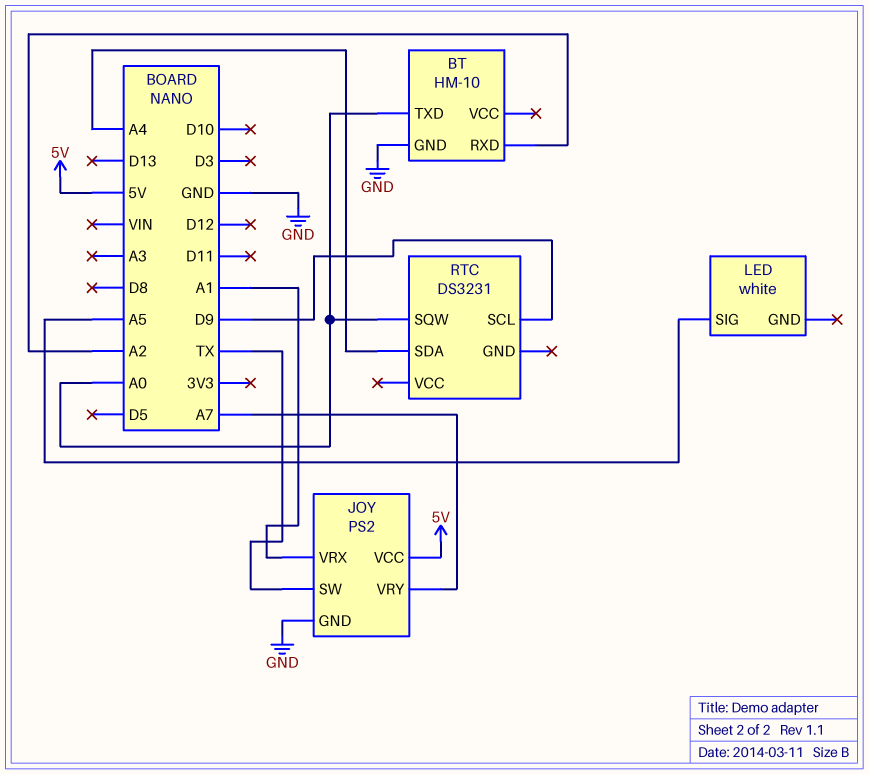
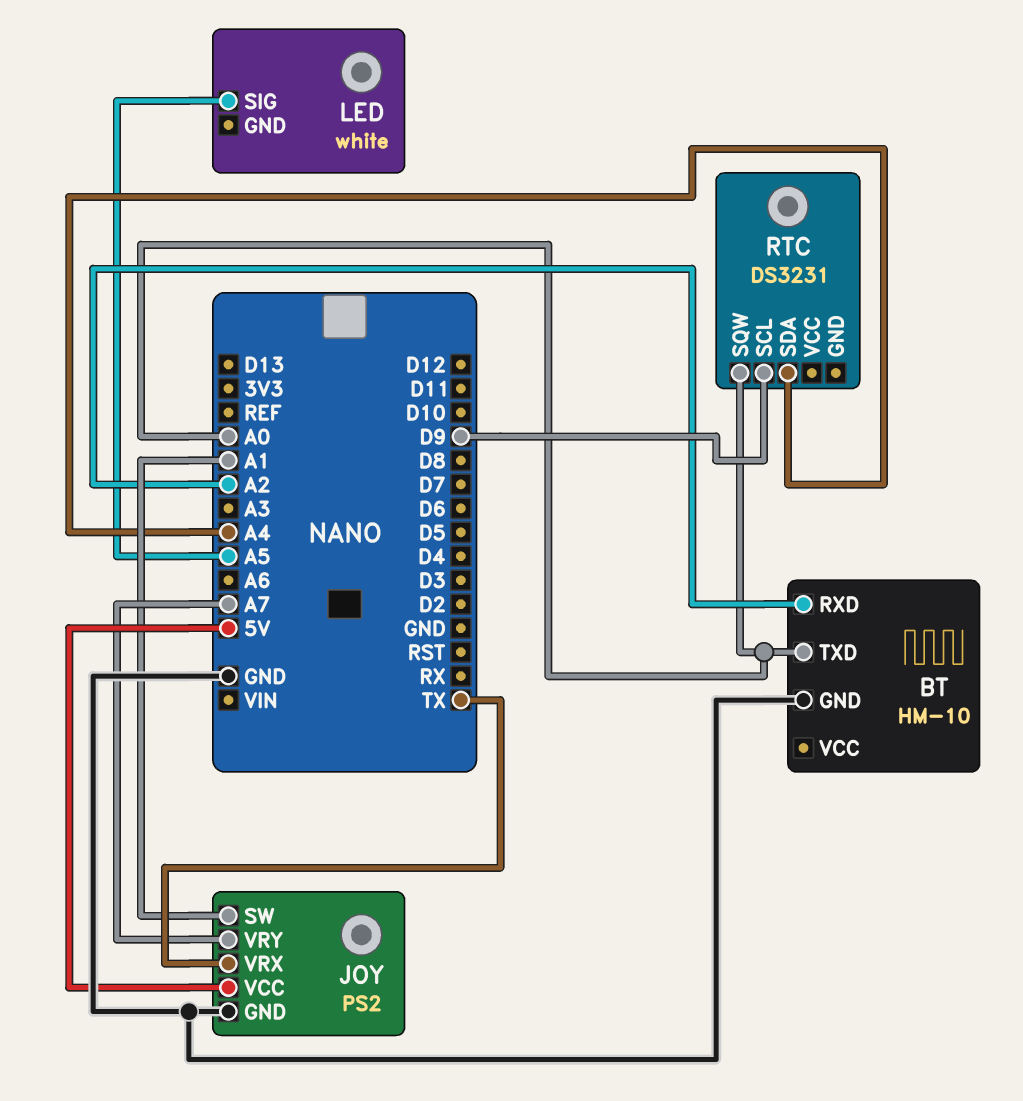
JOY pin SW: TX -> A1
JOY pin VRX: A1 -> TX

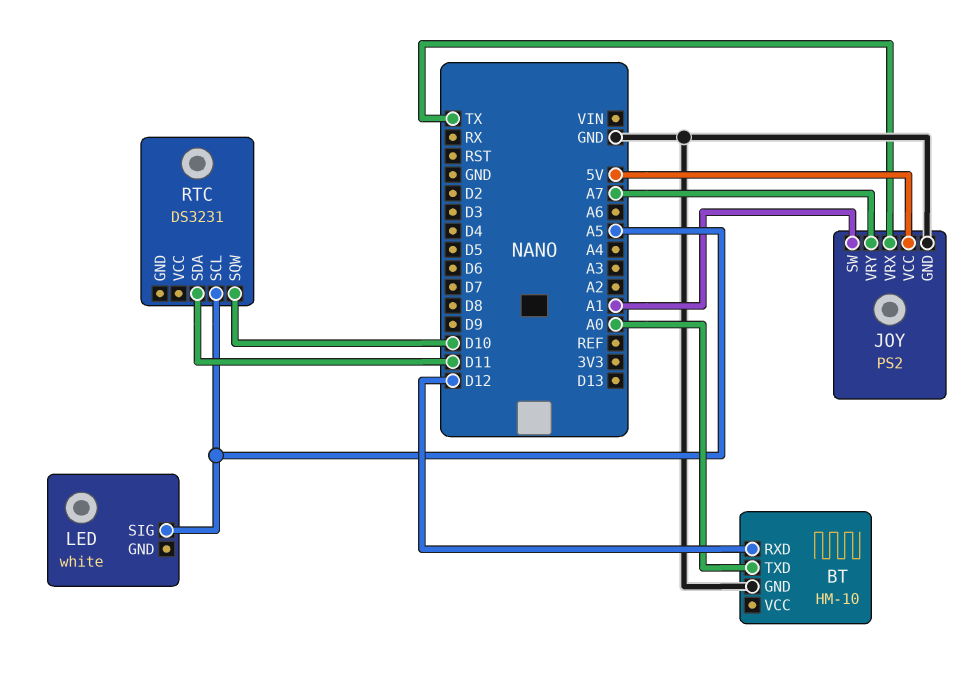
BT pin RXD: A2 -> D12
RTC pin SCL: D9 -> A5
RTC pin SDA: A4 -> D11
RTC pin SQW: A0 -> D10

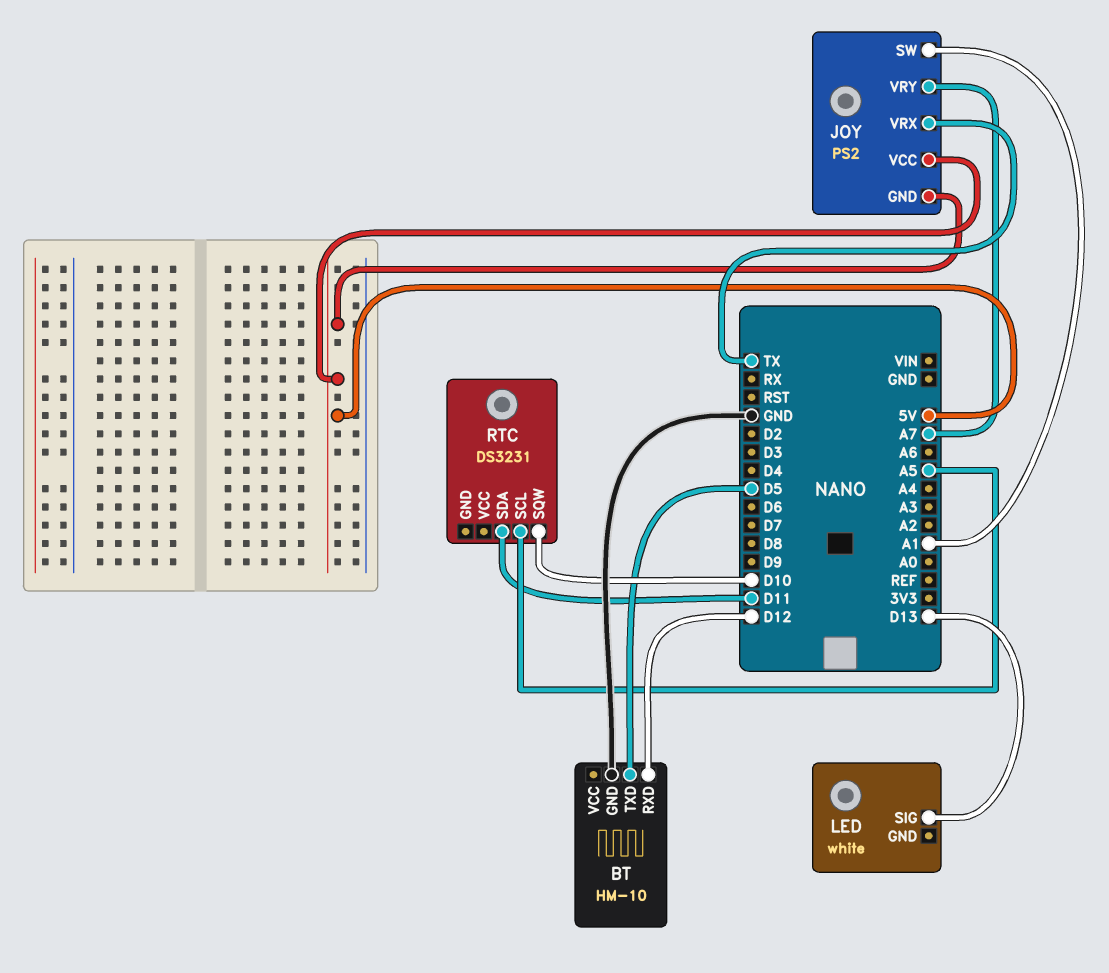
BT pin TXD: A0 -> D5
JOY pin GND: GND -> 5V
LED pin SIG: A5 -> D13

